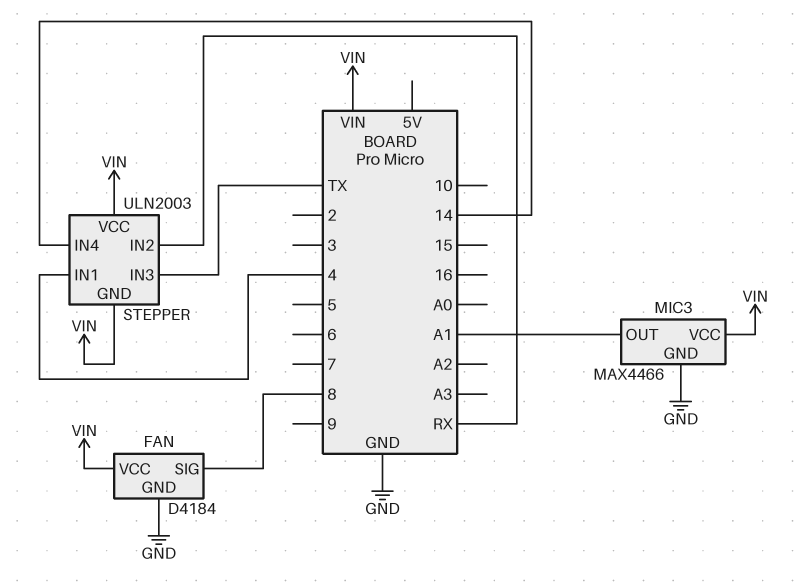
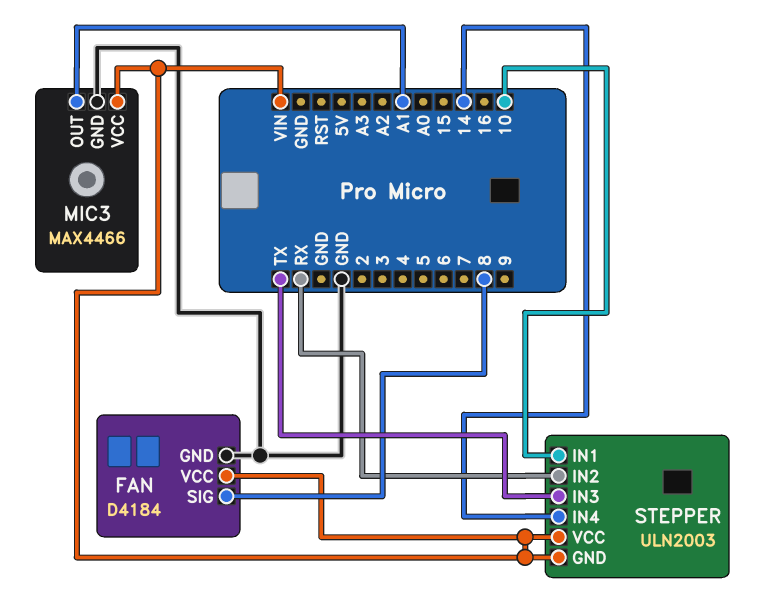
STEPPER pin IN1: 4 -> 10

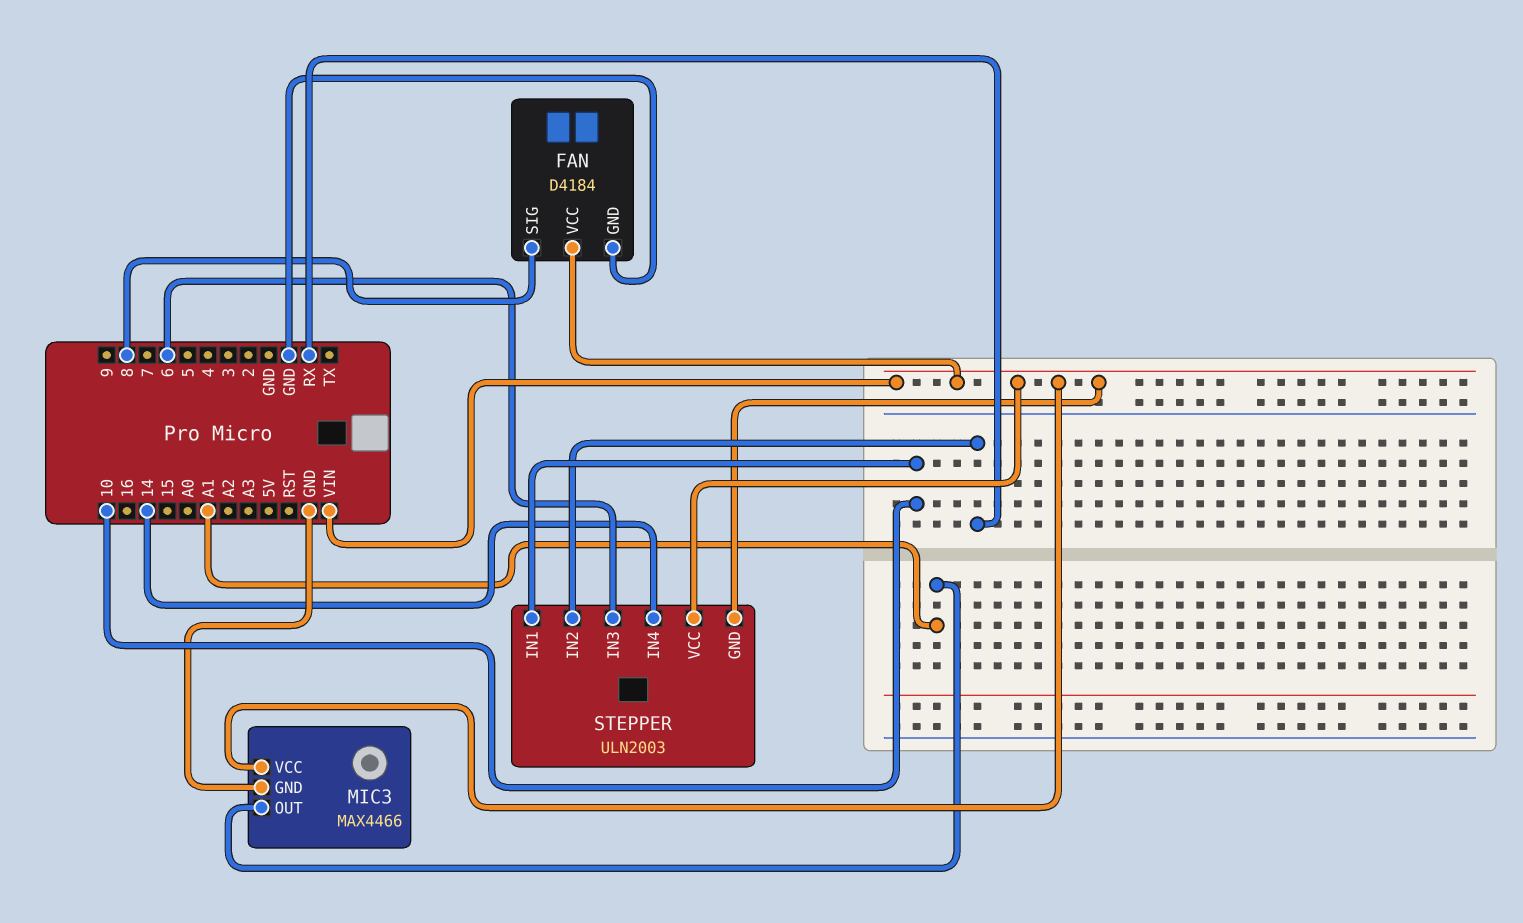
STEPPER pin IN3: TX -> 6

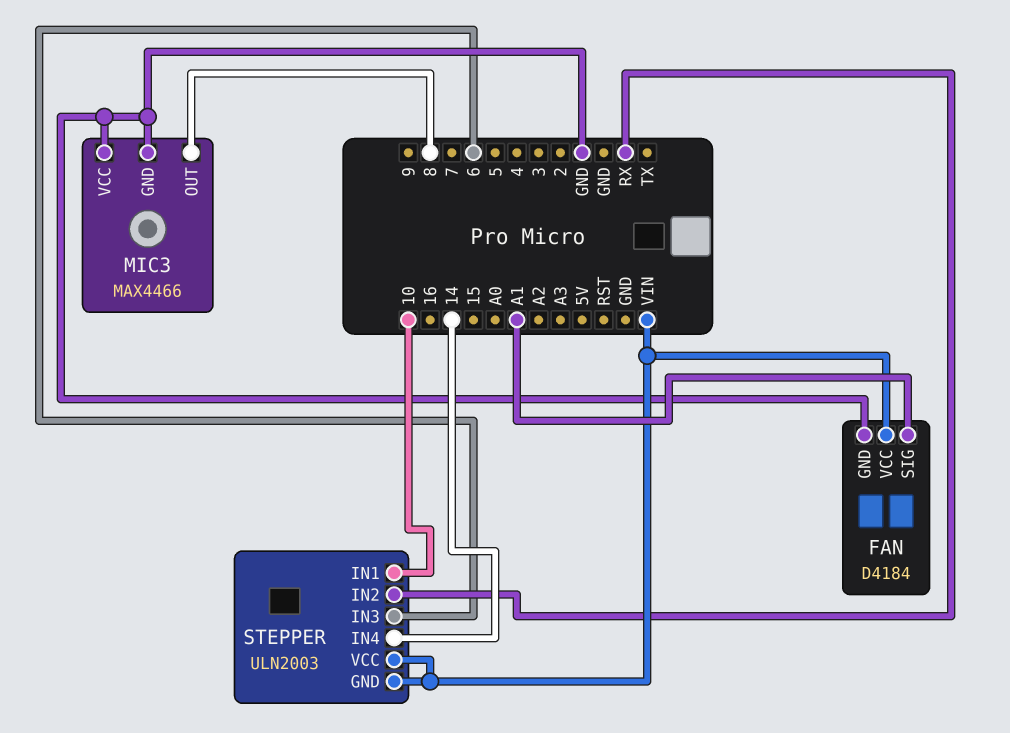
FAN pin SIG: 8 -> A1
MIC3 pin OUT: A1 -> 8
MIC3 pin VCC: VIN -> GND

